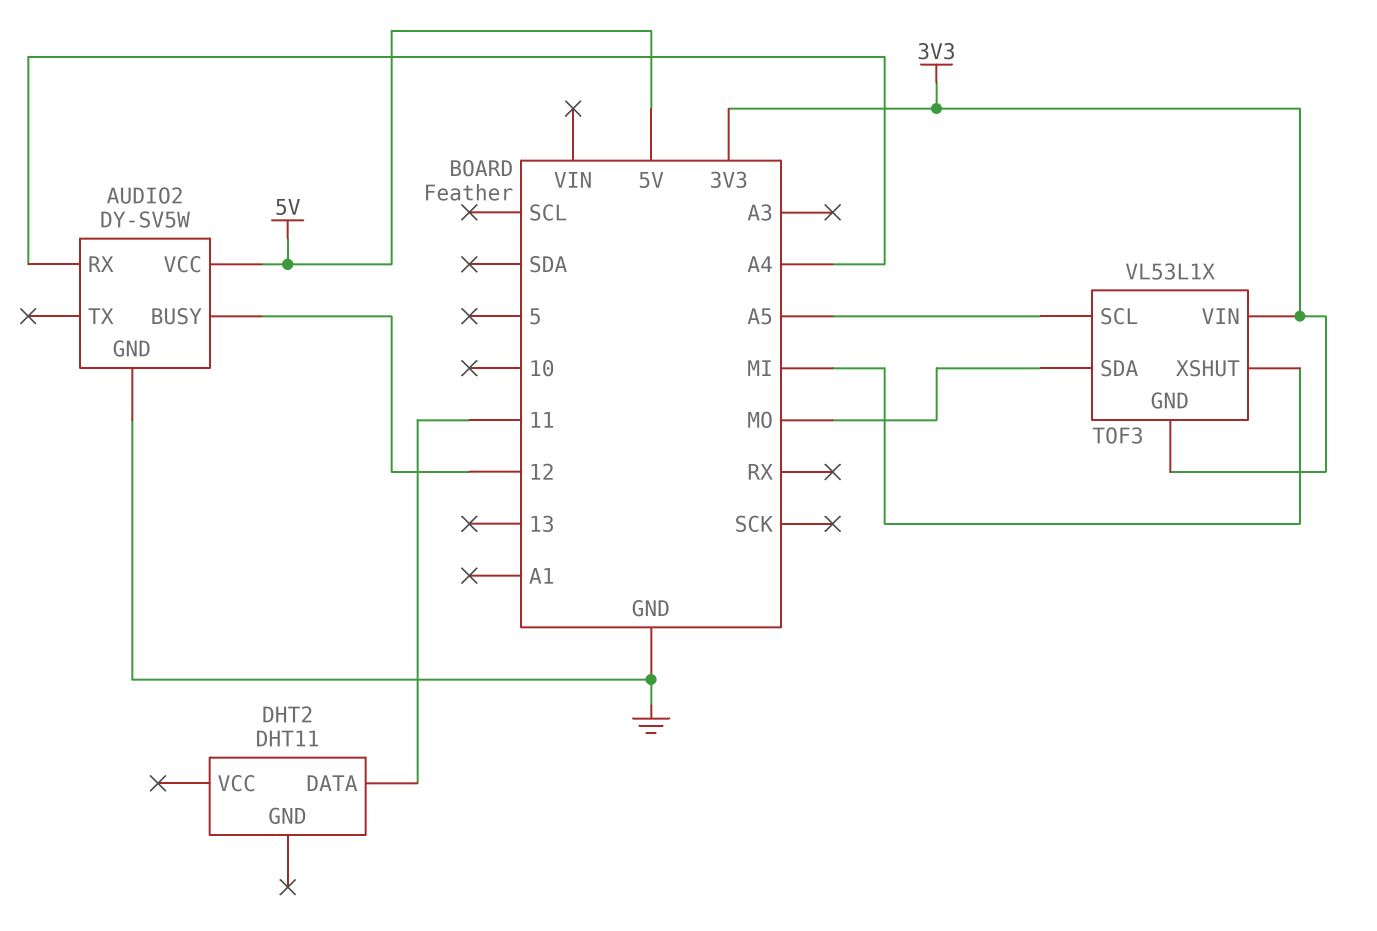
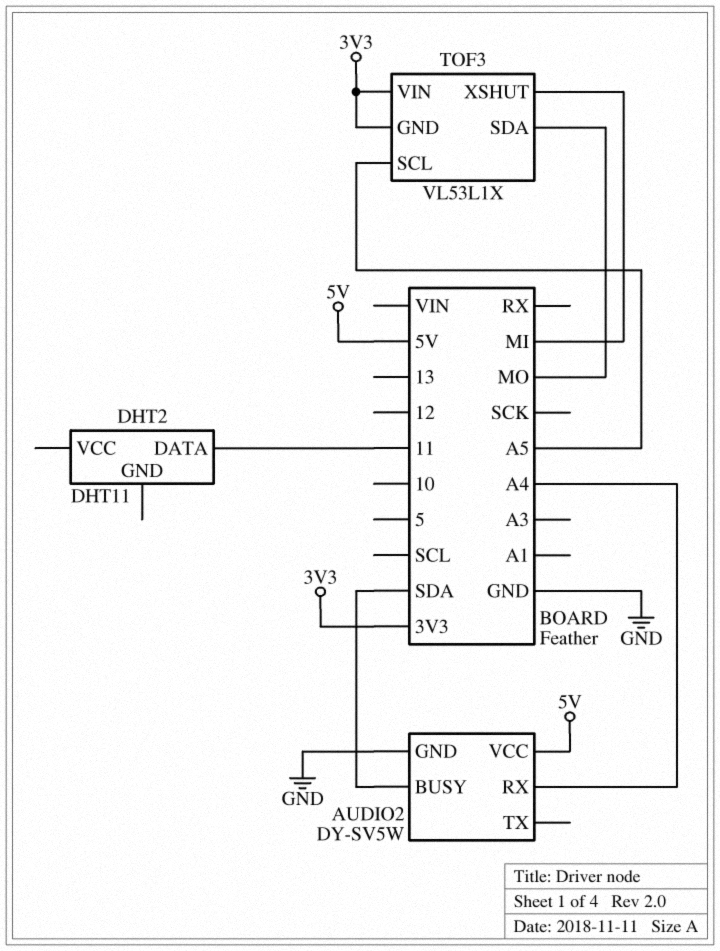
AUDIO2 pin BUSY: 12 -> SDA

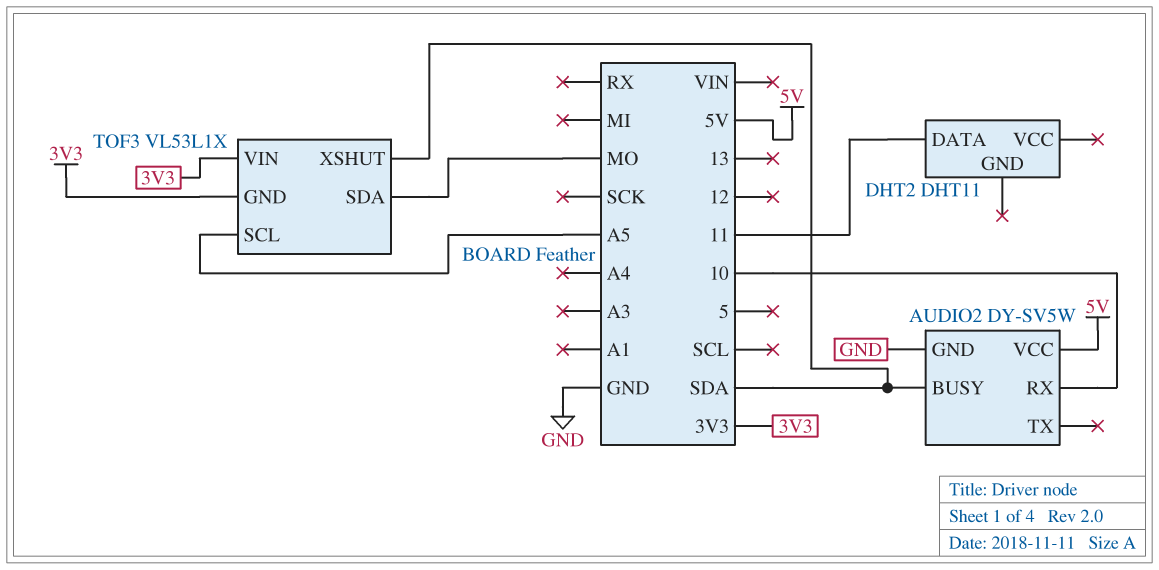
AUDIO2 pin RX: A4 -> 10
TOF3 pin XSHUT: MI -> SDA

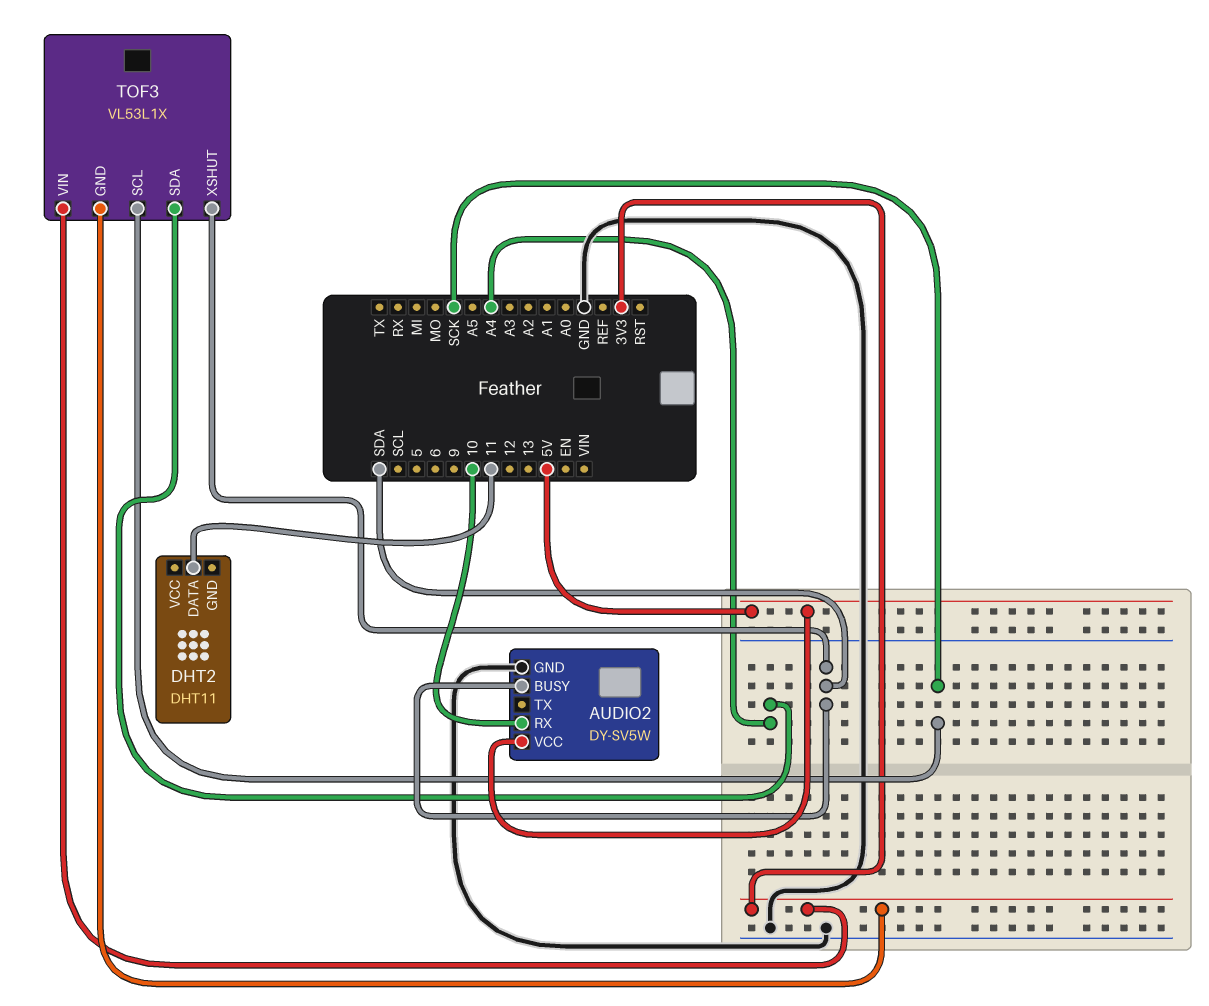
TOF3 pin SCL: A5 -> SCK
TOF3 pin SDA: MO -> A4

